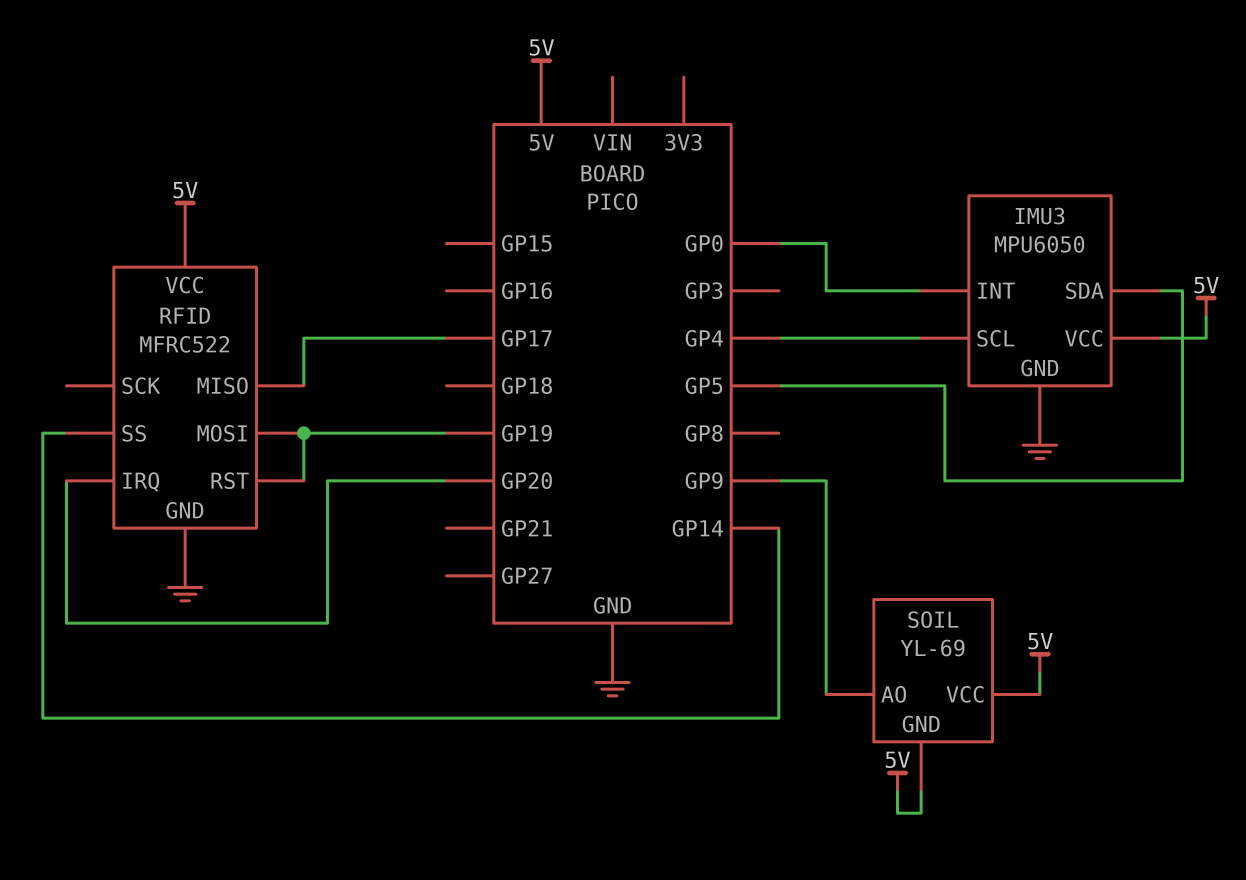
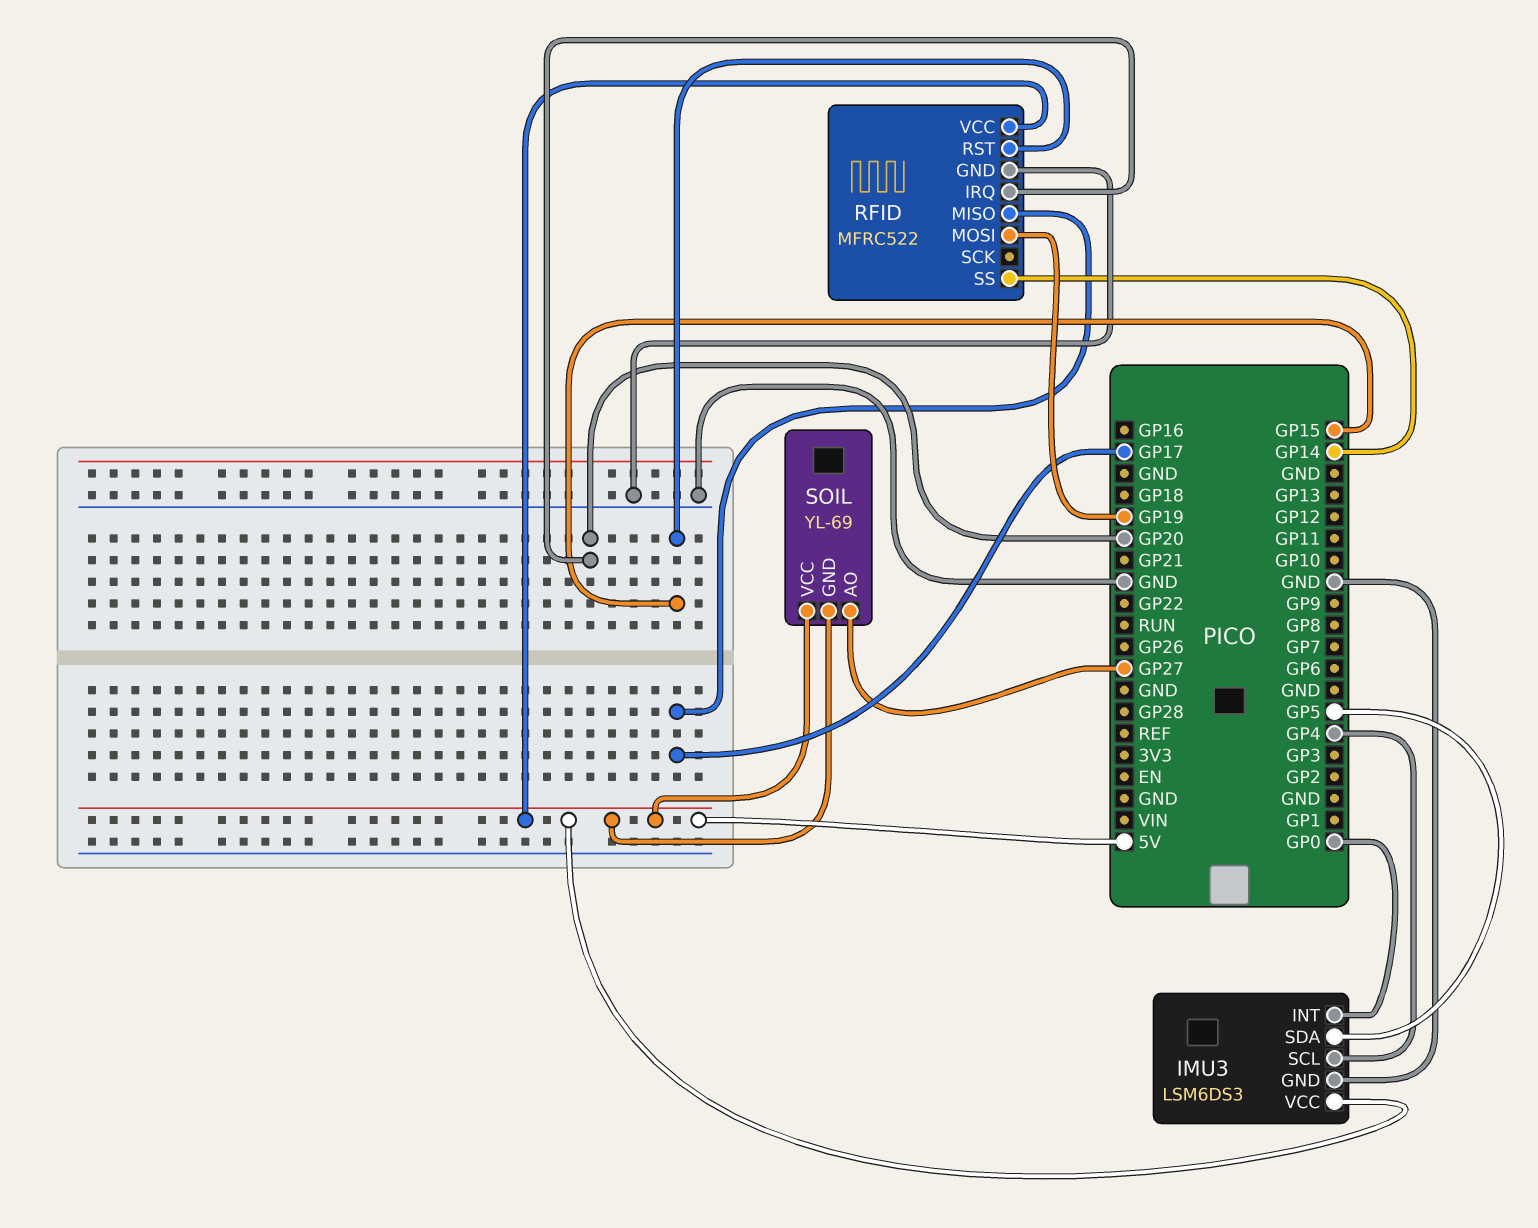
IMU3: MPU6050 -> LSM6DS3
RFID pin RST: GP19 -> GP15
SOIL pin AO: GP9 -> GP27

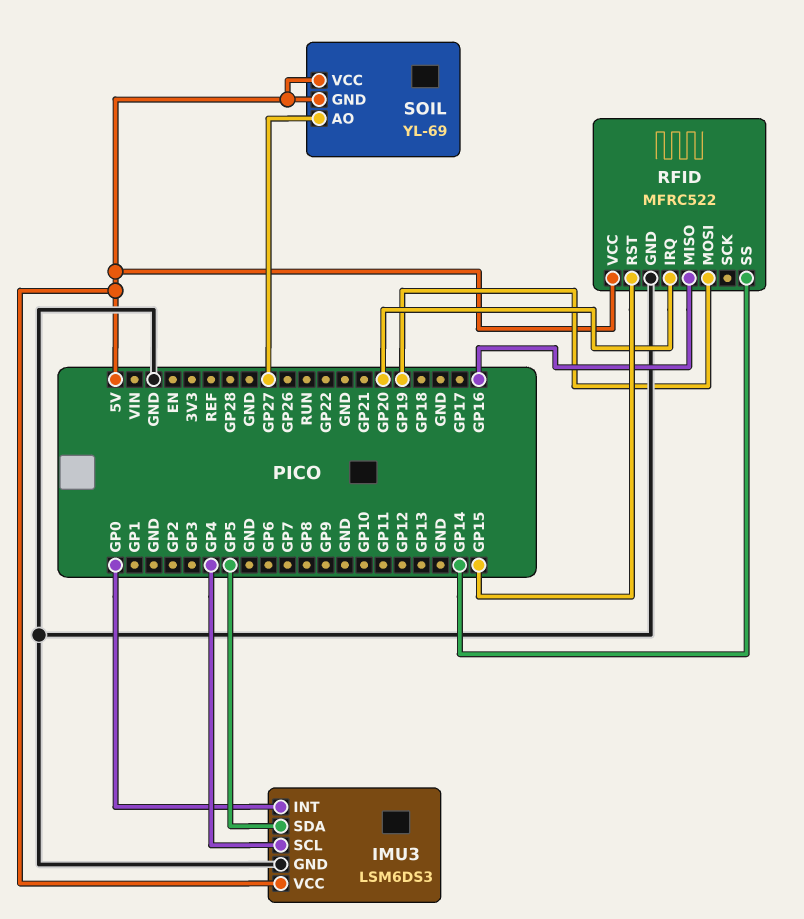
RFID pin MISO: GP17 -> GP16

